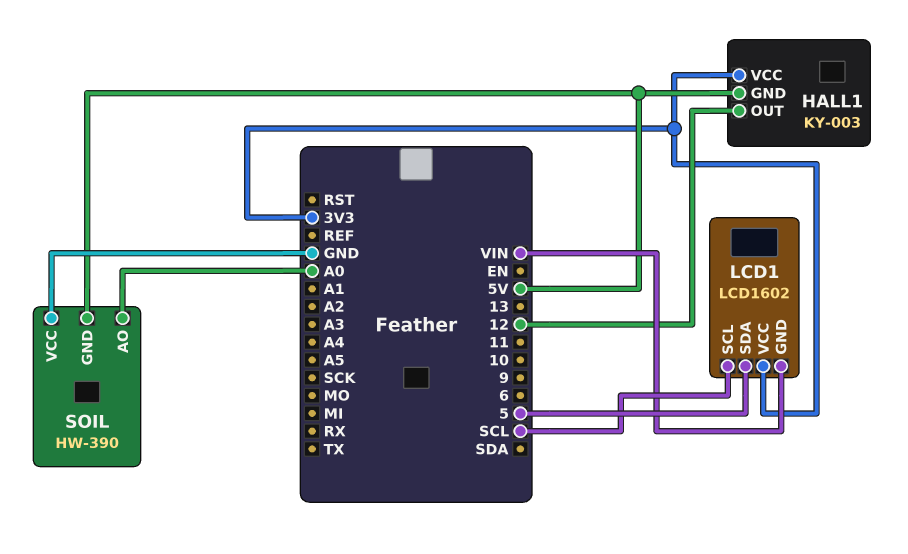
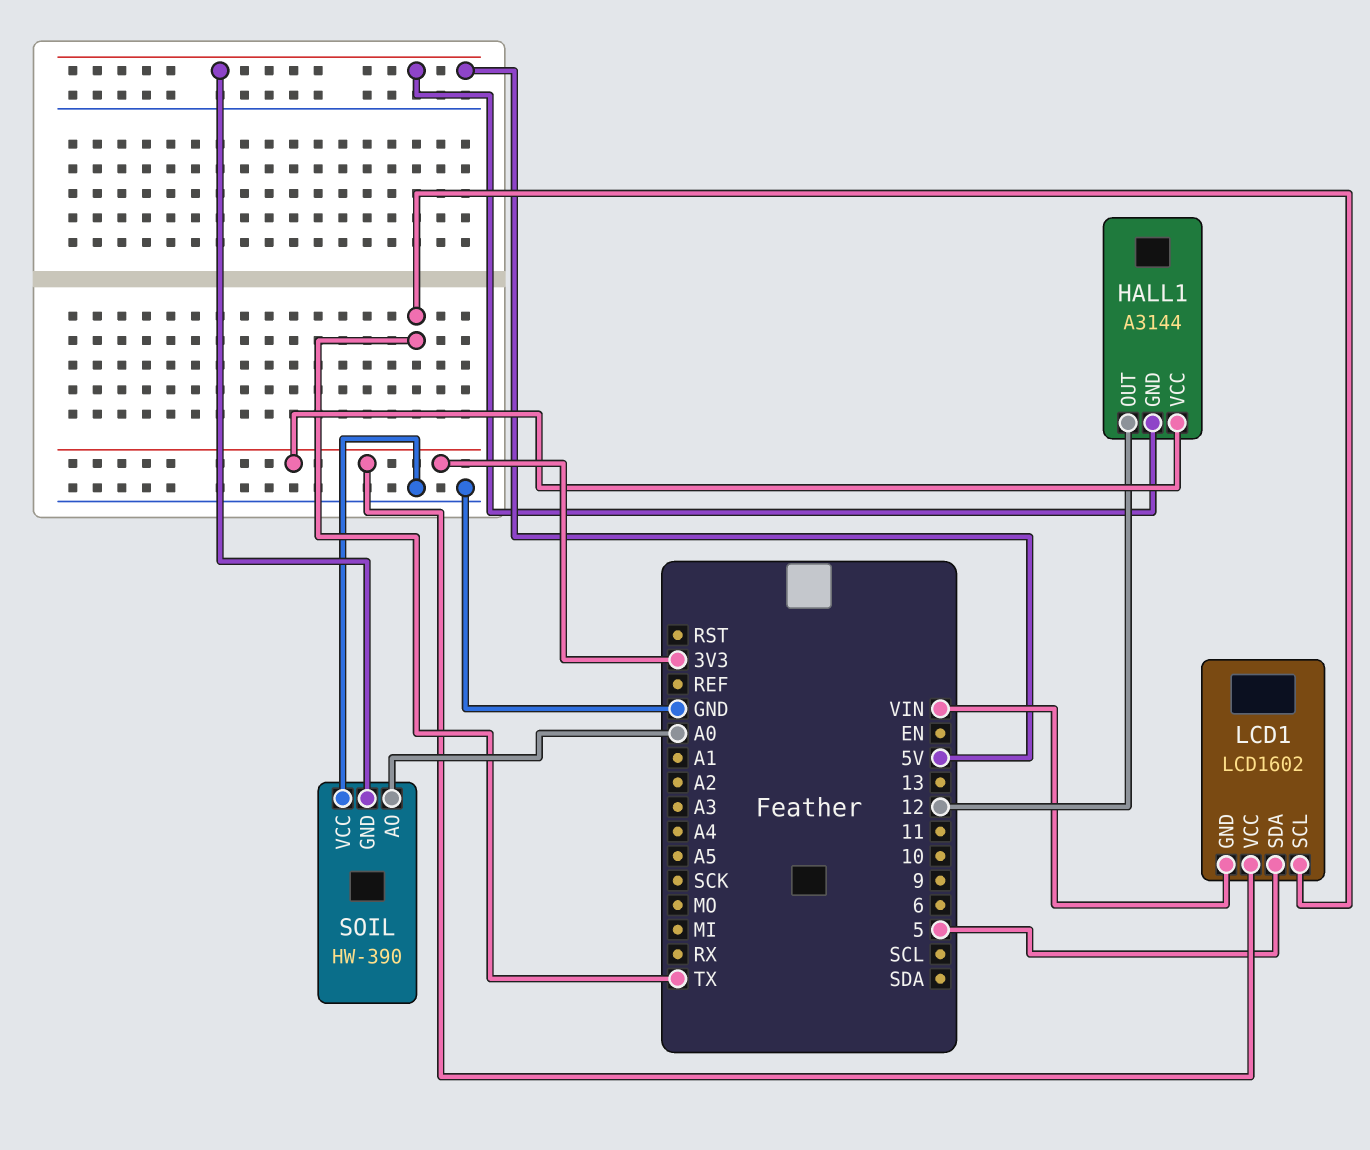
HALL1: KY-003 -> A3144
LCD1 pin SCL: SCL -> TX

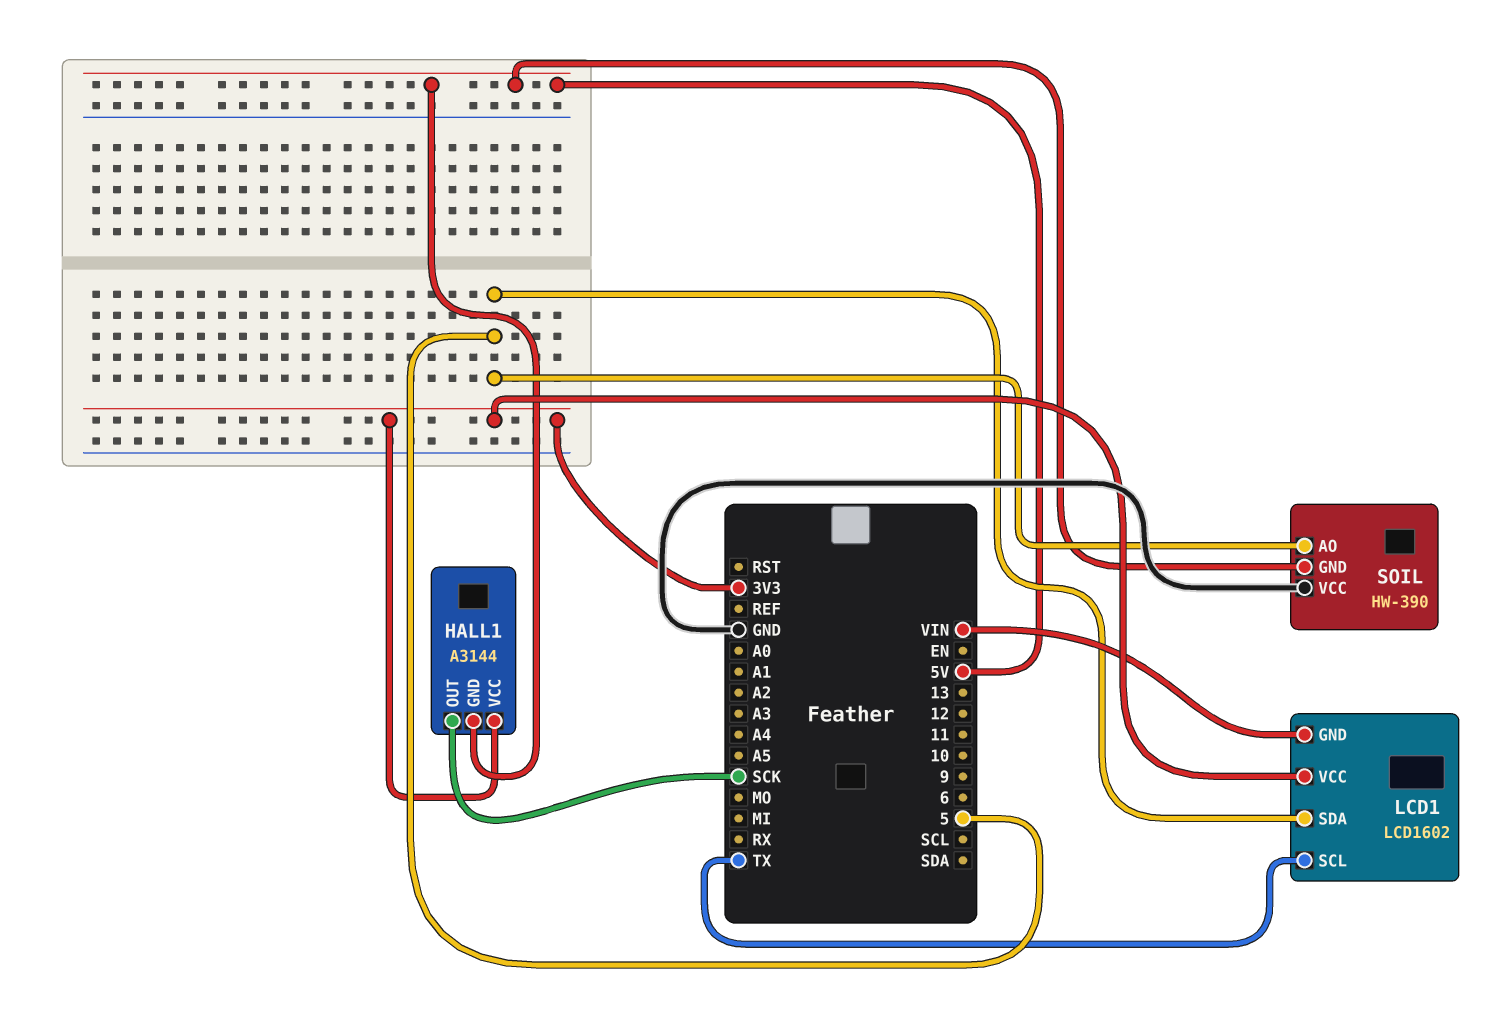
HALL1 pin OUT: 12 -> SCK
SOIL pin AO: A0 -> 5

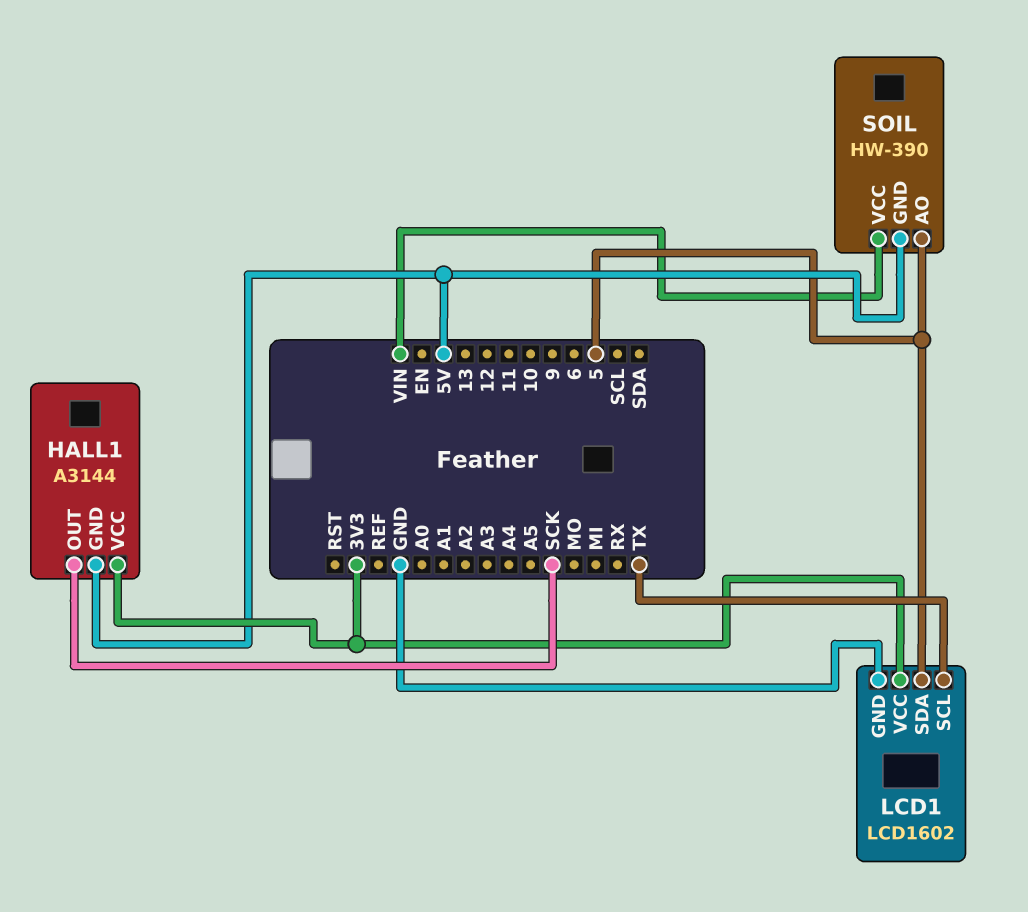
LCD1 pin GND: VIN -> GND
SOIL pin VCC: GND -> VIN

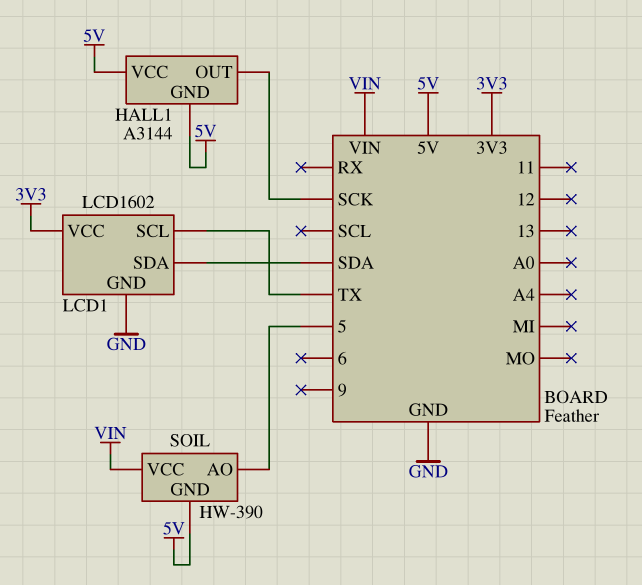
HALL1 pin VCC: 3V3 -> 5V
LCD1 pin SDA: 5 -> SDA

